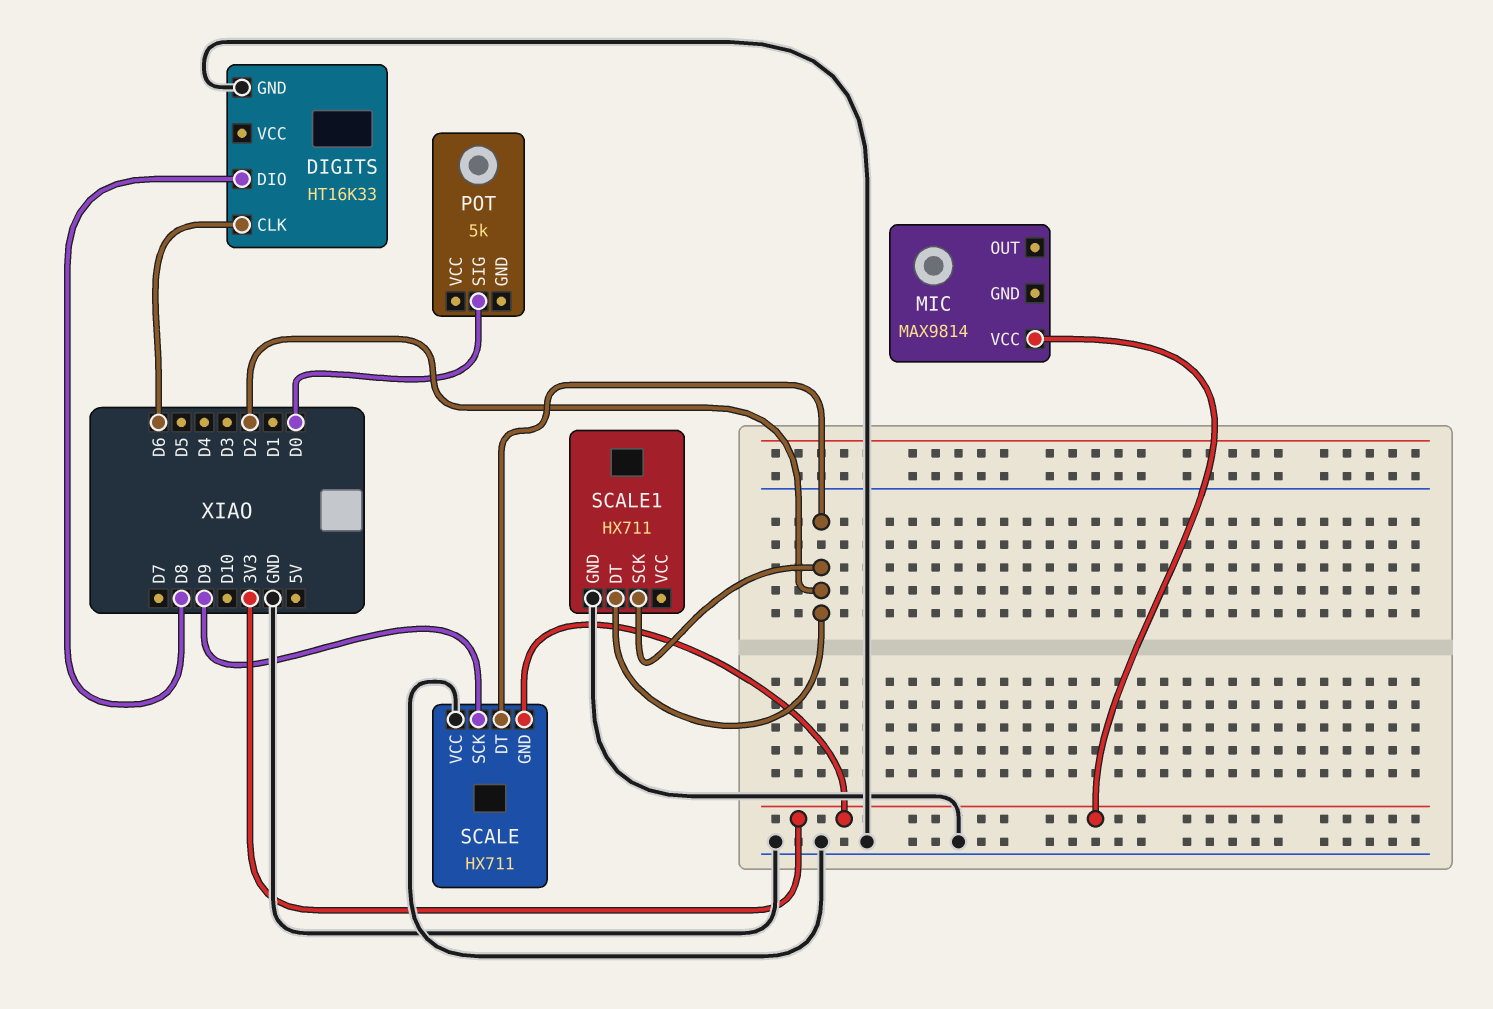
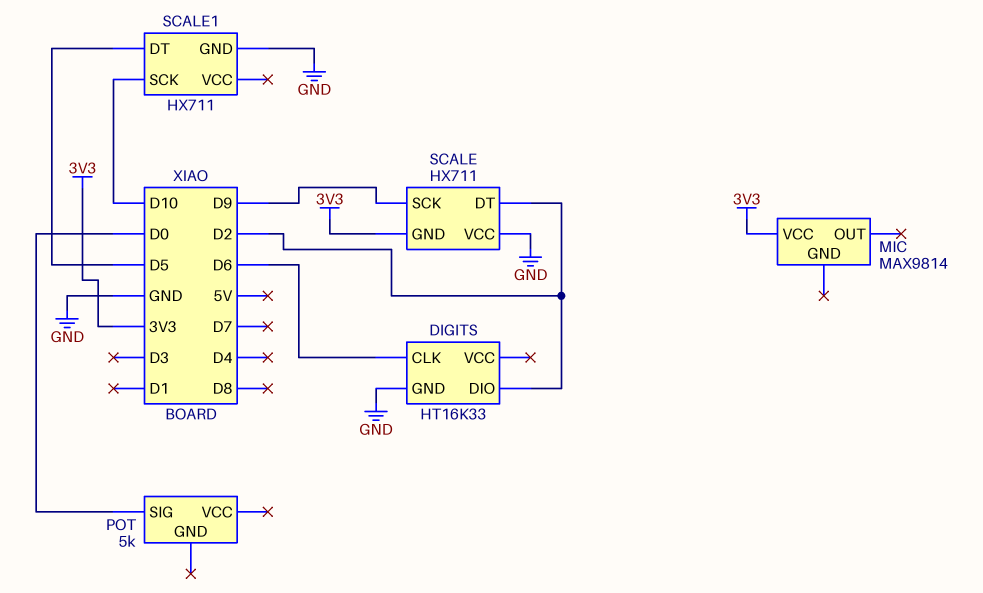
DIGITS pin DIO: D8 -> D2
SCALE1 pin DT: D2 -> D5
SCALE1 pin SCK: D2 -> D10

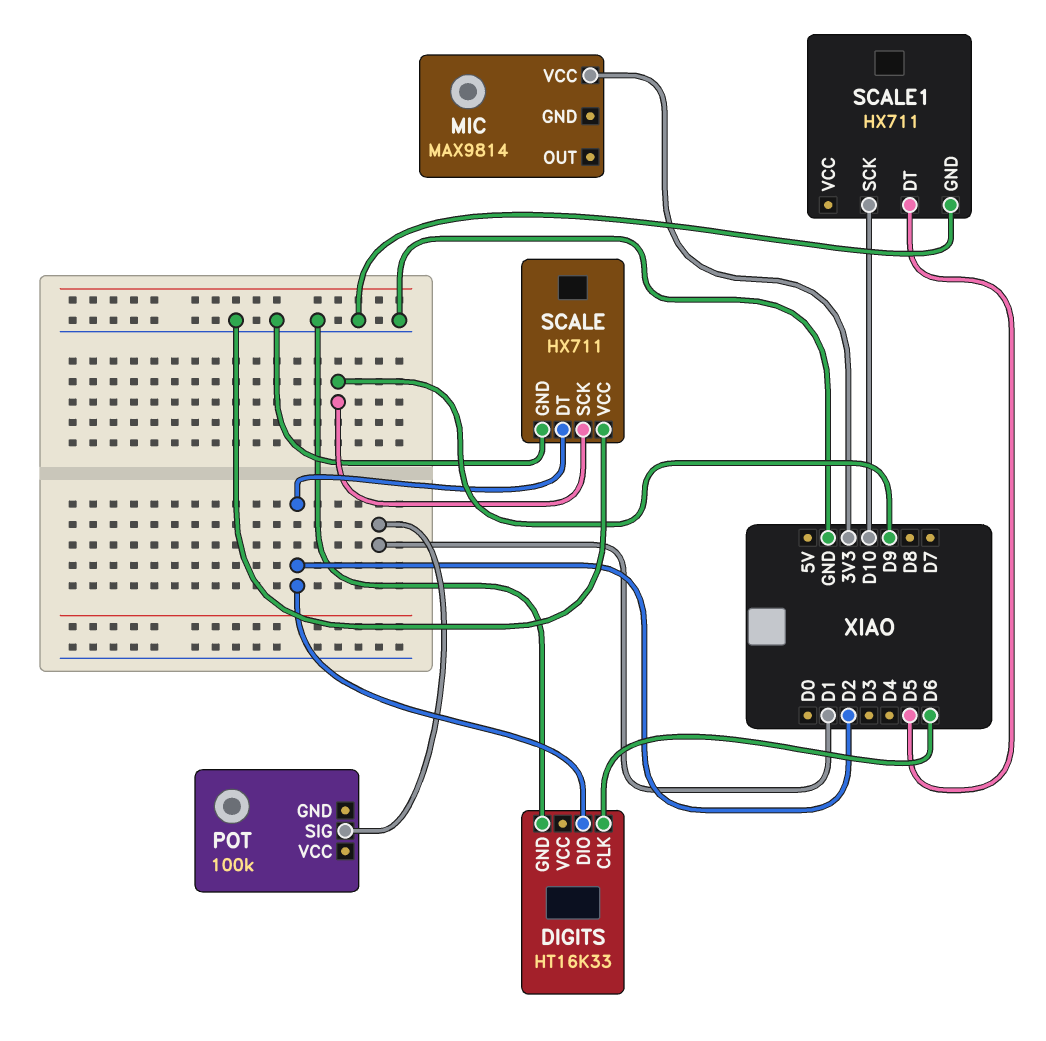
POT: 5k -> 100k
POT pin SIG: D0 -> D1
SCALE pin GND: 3V3 -> GND

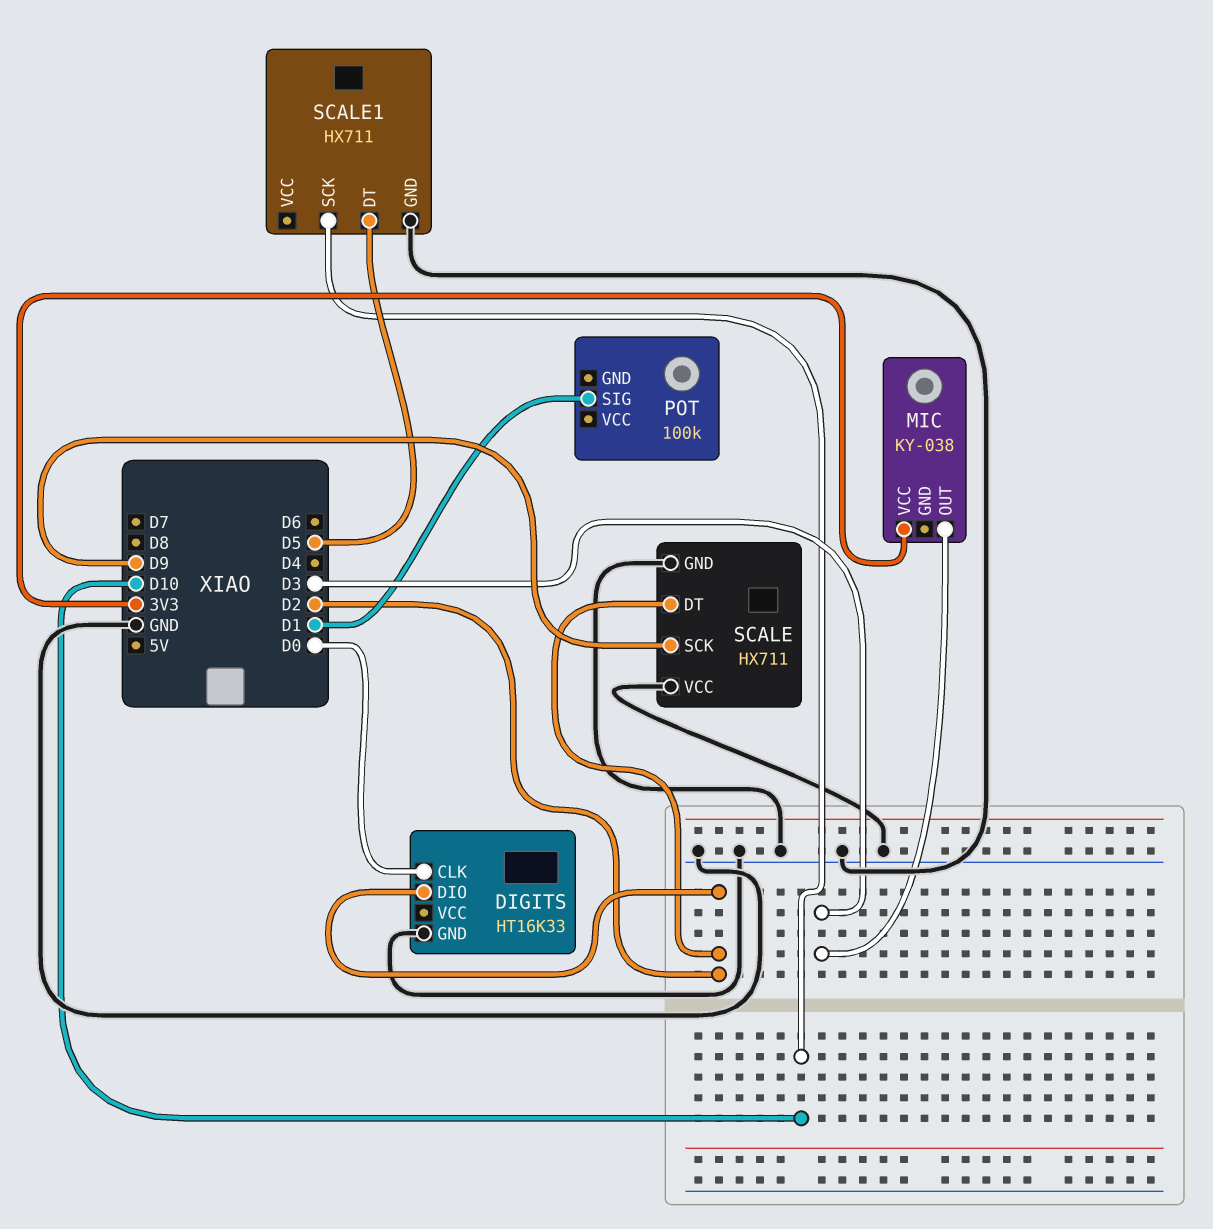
DIGITS pin CLK: D6 -> D0
MIC: MAX9814 -> KY-038
MIC pin OUT: none -> D3

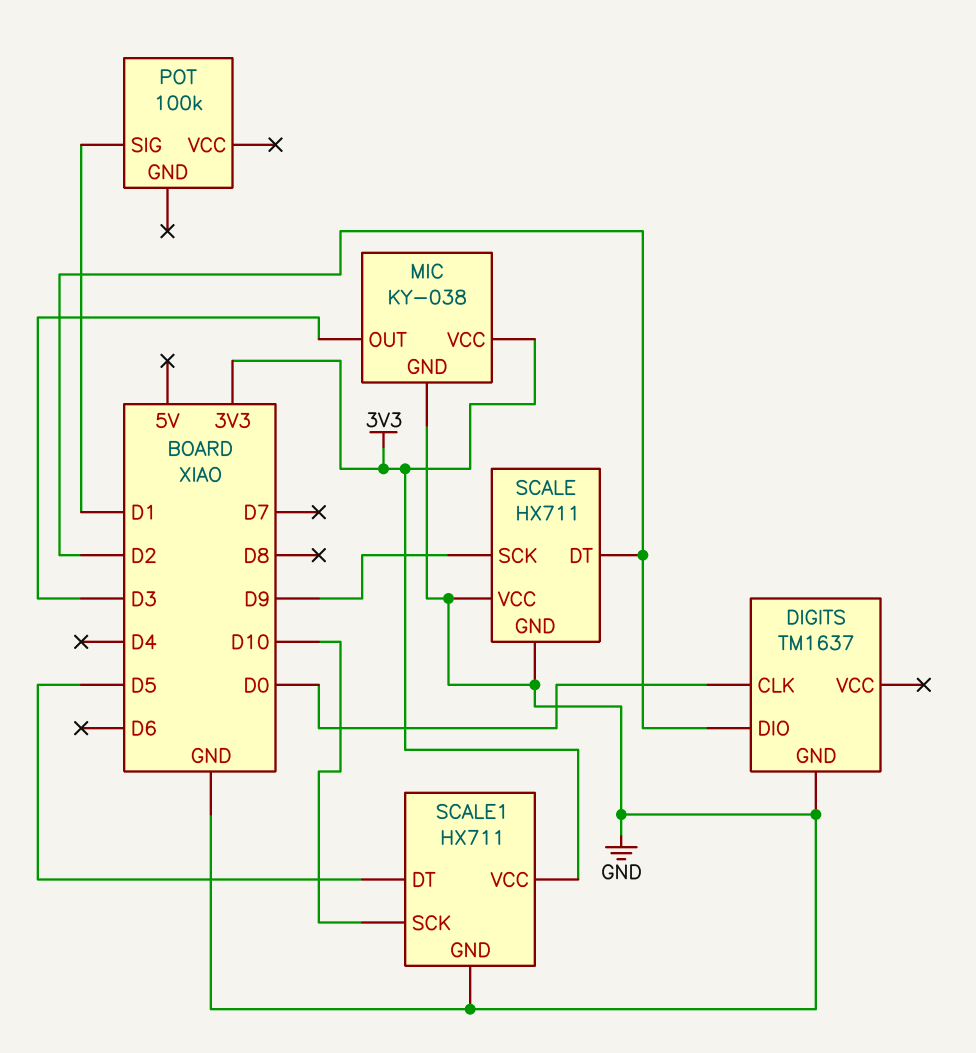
DIGITS: HT16K33 -> TM1637
MIC pin GND: none -> GND
SCALE1 pin VCC: none -> 3V3

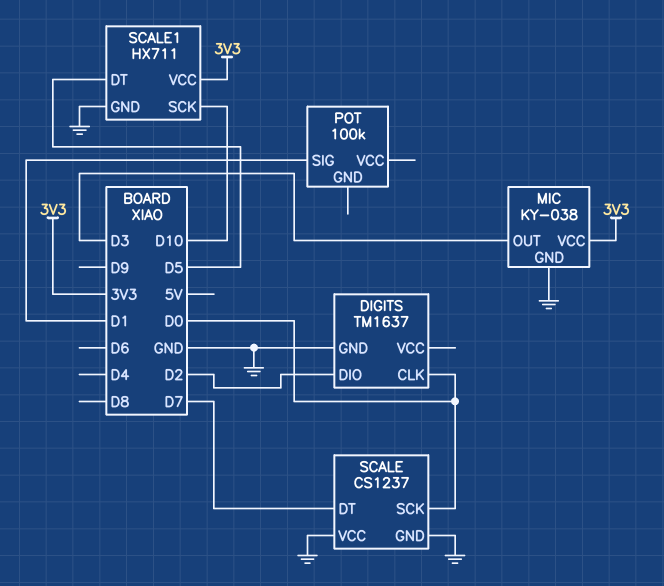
SCALE: HX711 -> CS1237
SCALE pin DT: D2 -> D7
SCALE pin SCK: D9 -> D0

